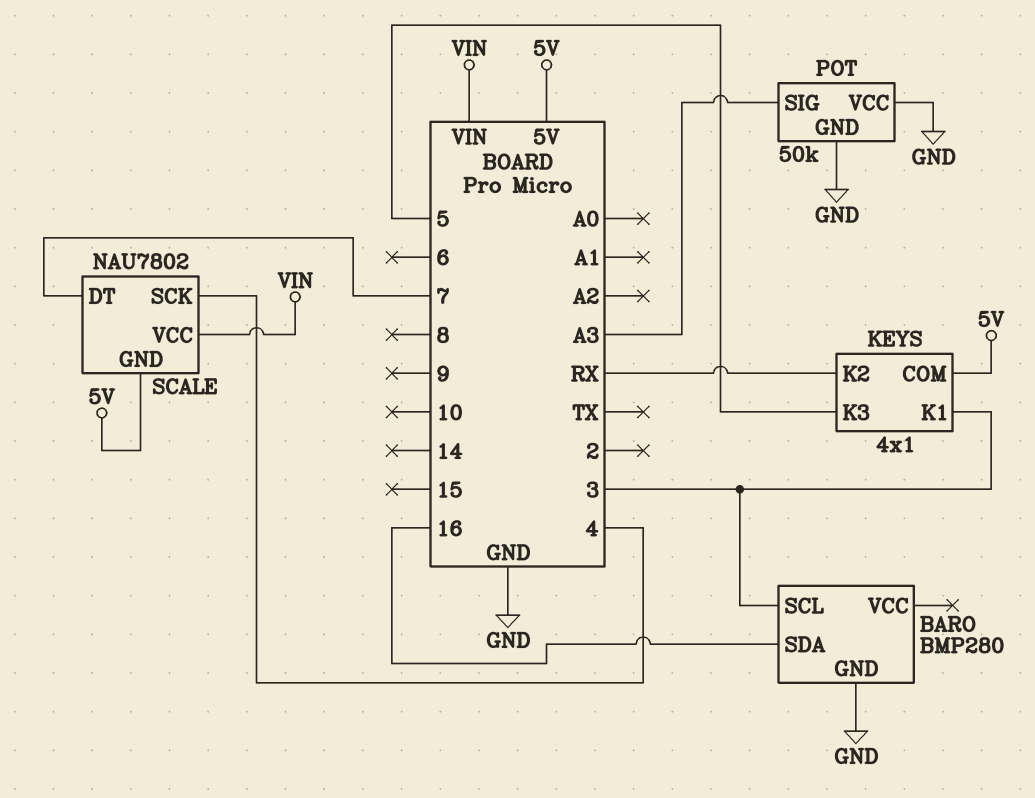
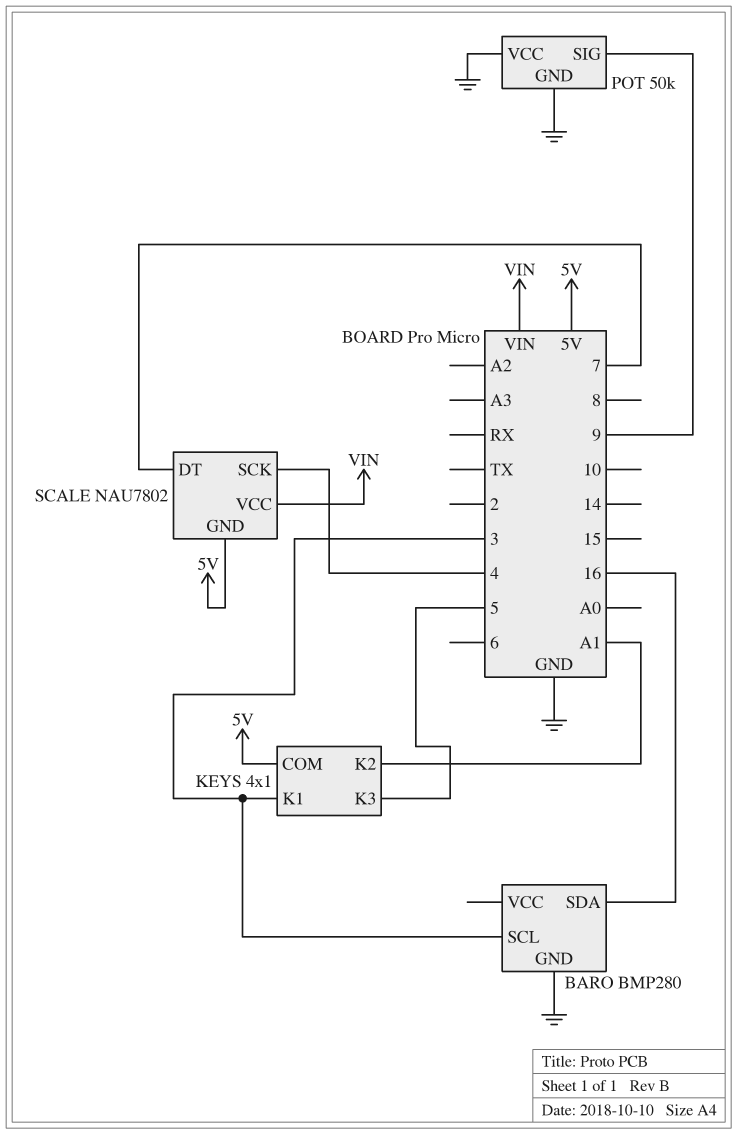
KEYS pin K2: RX -> A1
POT pin SIG: A3 -> 9

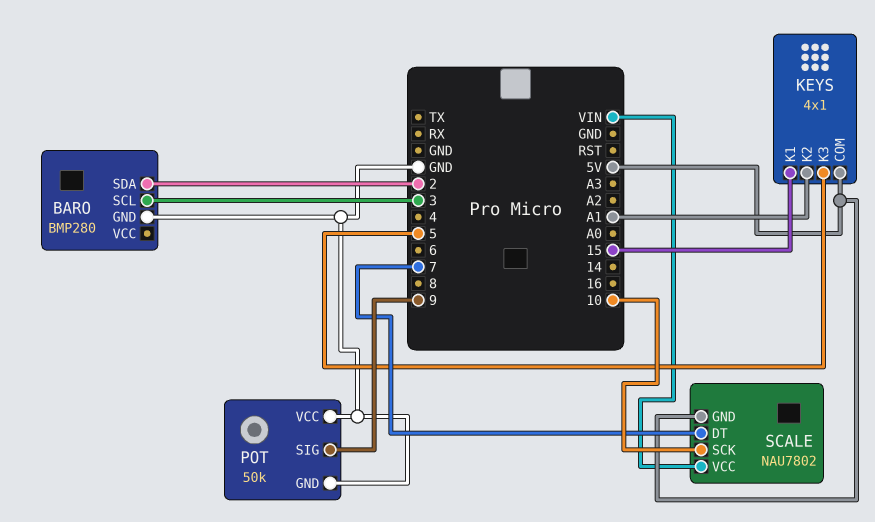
BARO pin SDA: 16 -> 2
KEYS pin K1: 3 -> 15
SCALE pin SCK: 4 -> 10

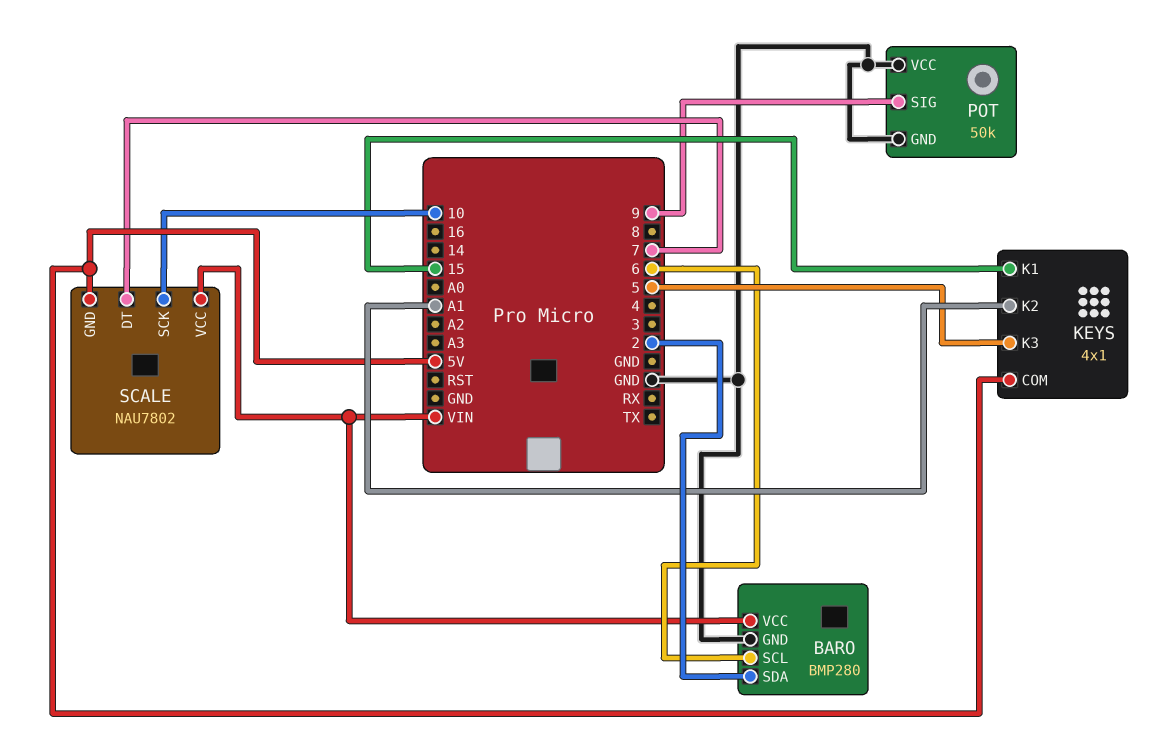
BARO pin SCL: 3 -> 6
BARO pin VCC: none -> VIN

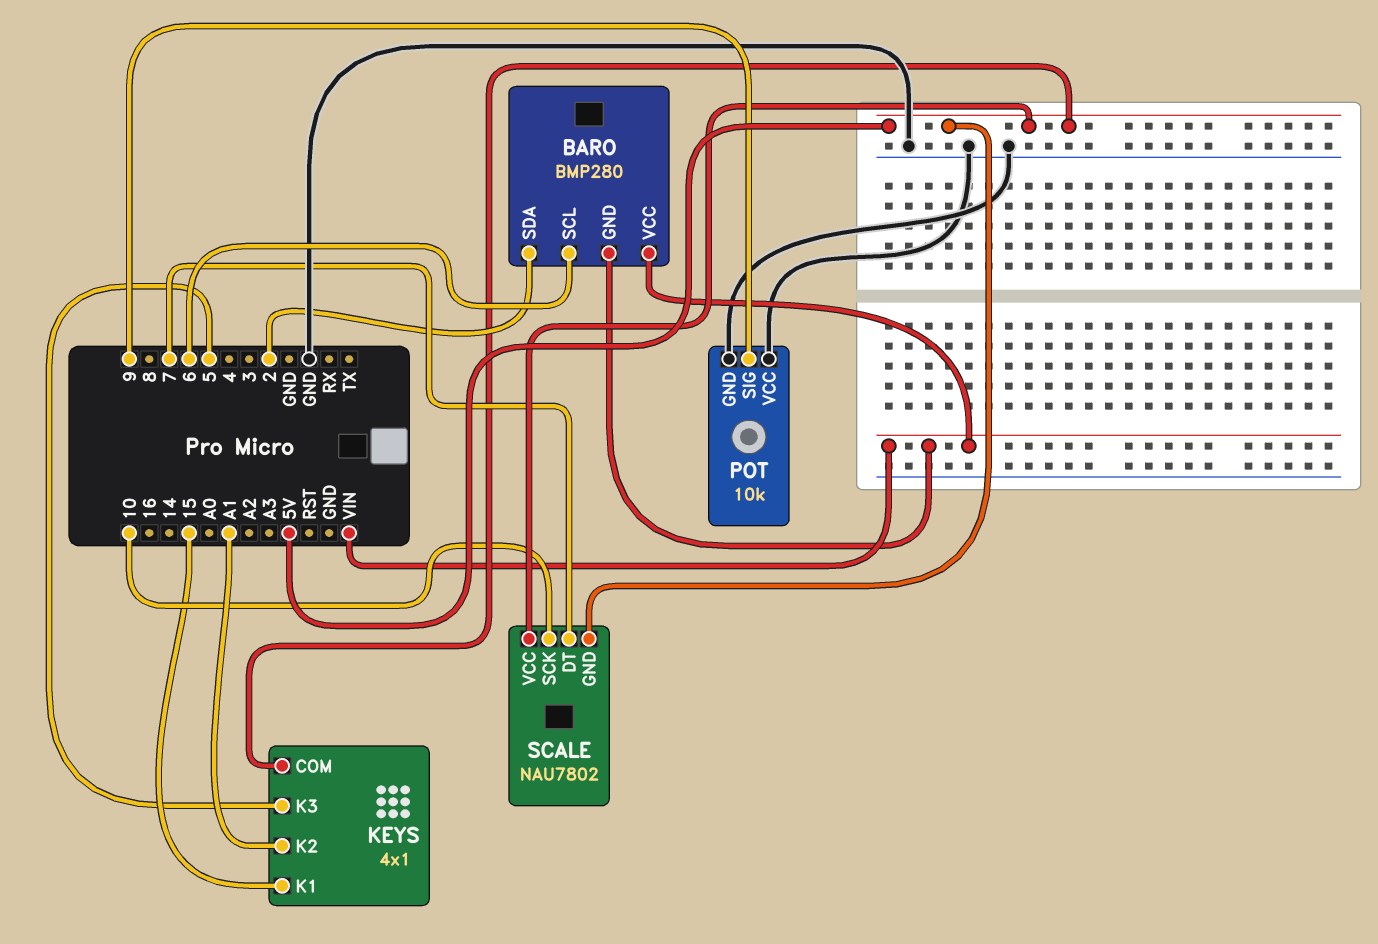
BARO pin GND: GND -> VIN
POT: 50k -> 10k
SCALE pin VCC: VIN -> 5V

